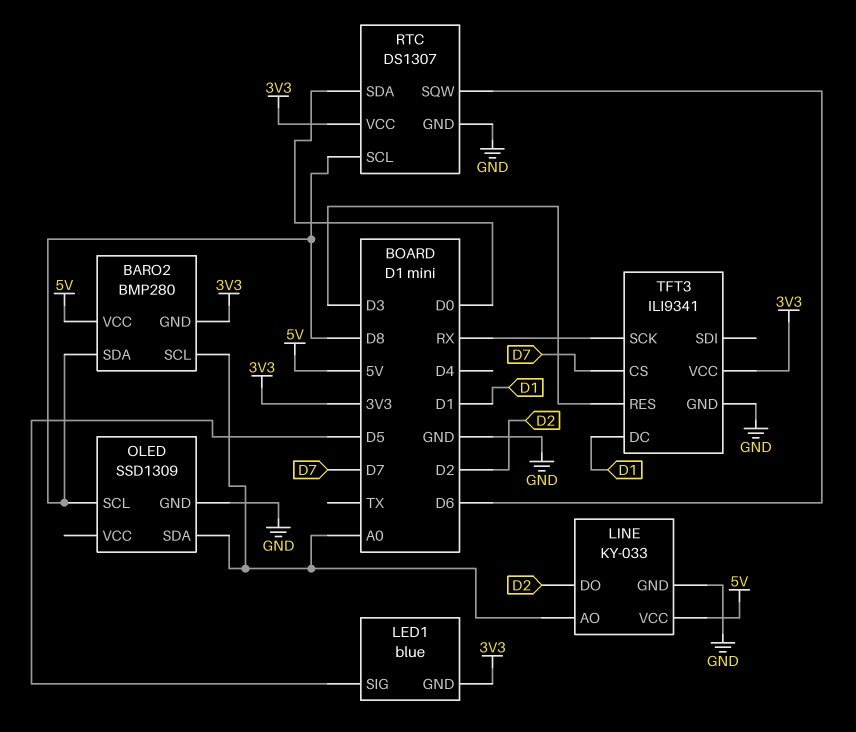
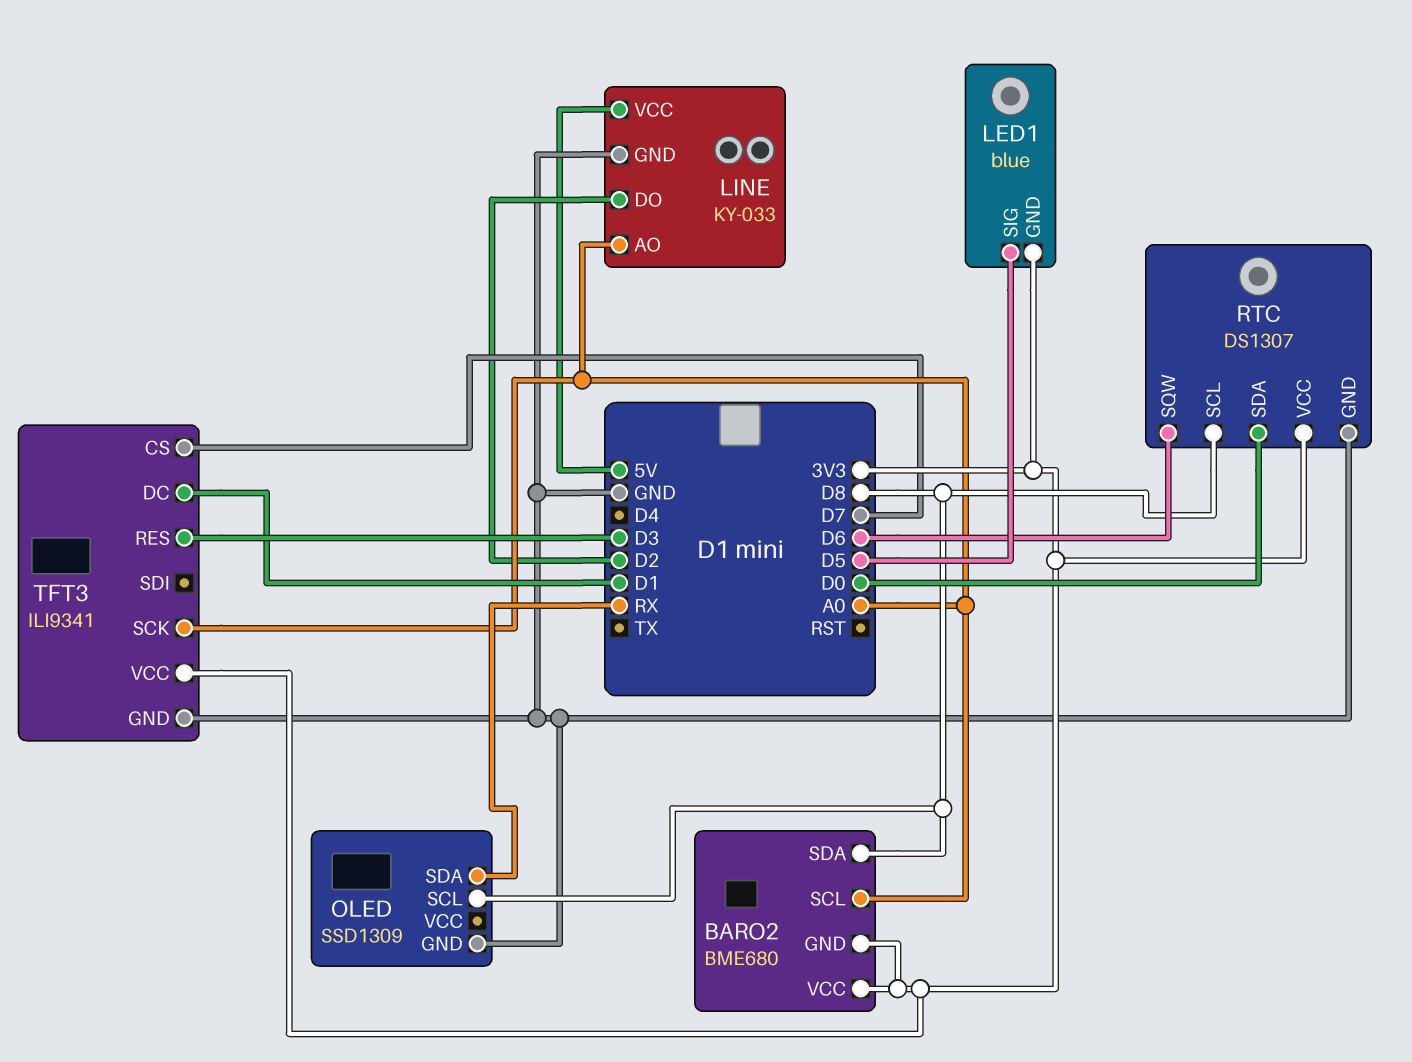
BARO2: BMP280 -> BME680
BARO2 pin VCC: 5V -> 3V3
OLED pin SDA: A0 -> RX
TFT3 pin SCK: RX -> A0

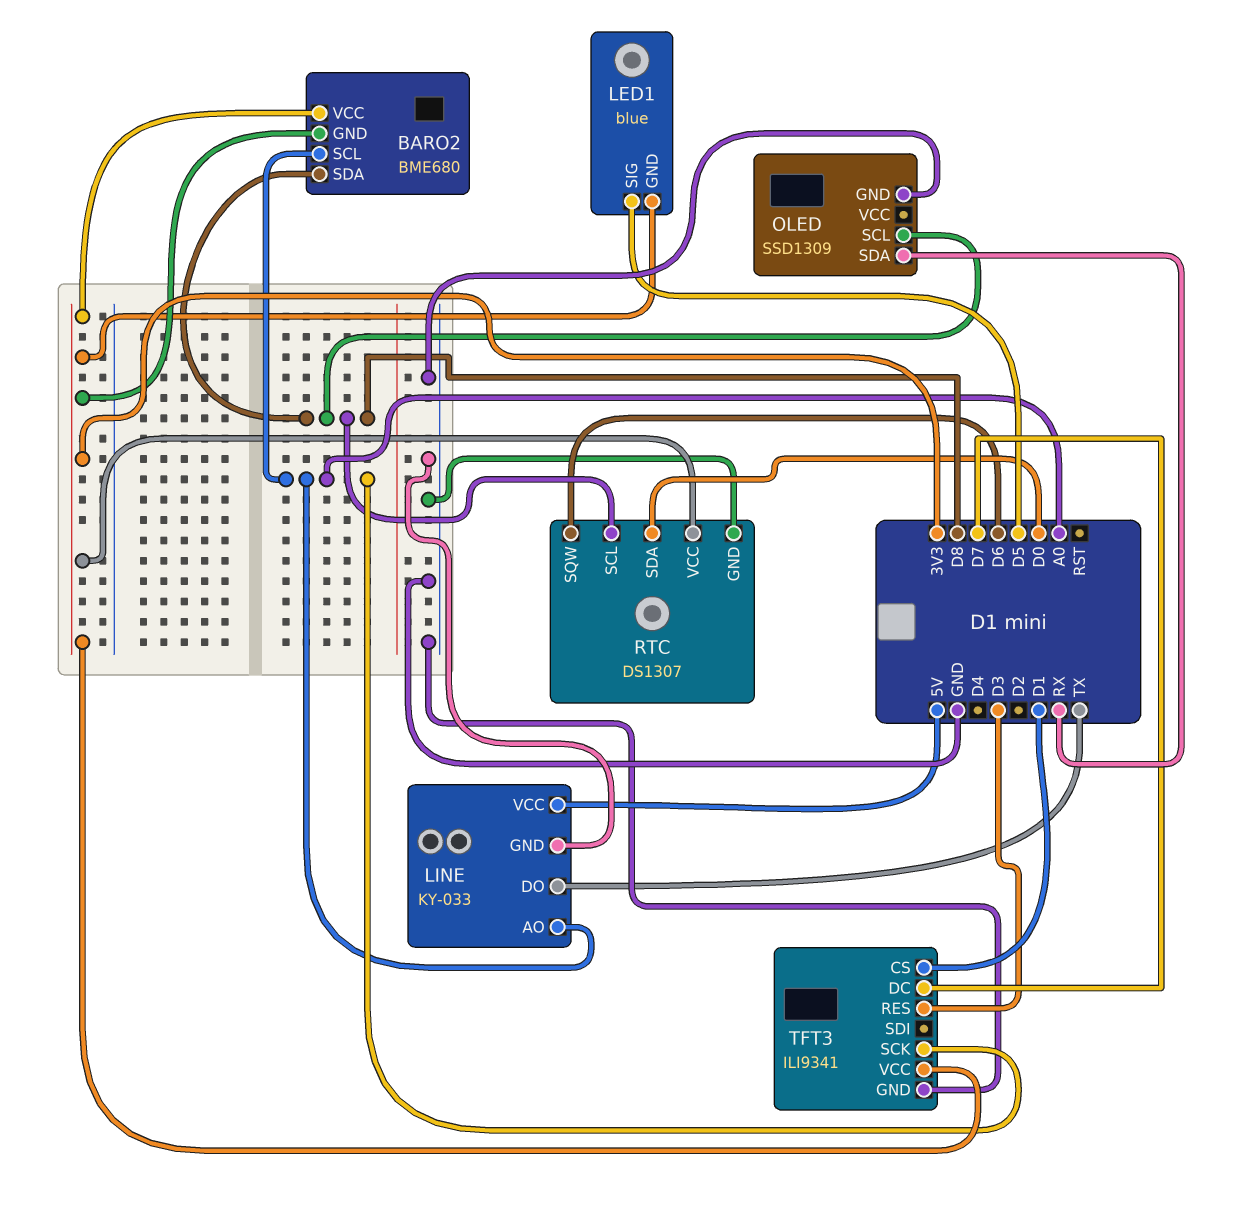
LINE pin DO: D2 -> TX
TFT3 pin CS: D7 -> D1
TFT3 pin DC: D1 -> D7

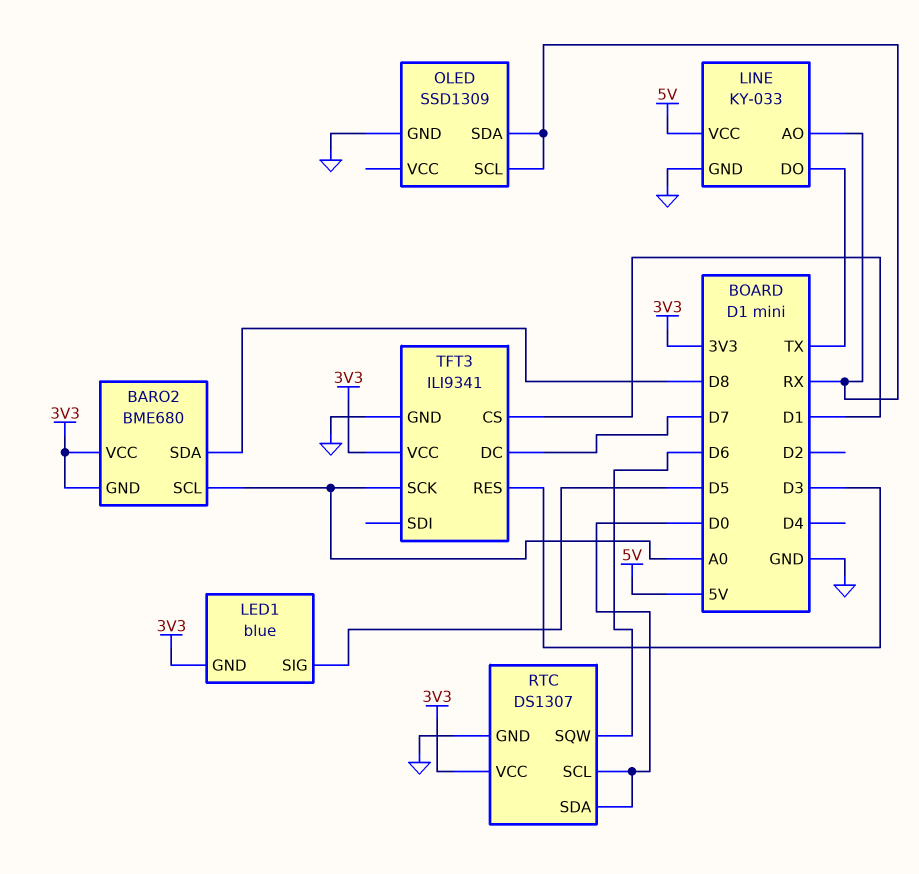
LINE pin AO: A0 -> RX
OLED pin SCL: D8 -> RX
RTC pin SCL: D8 -> D0

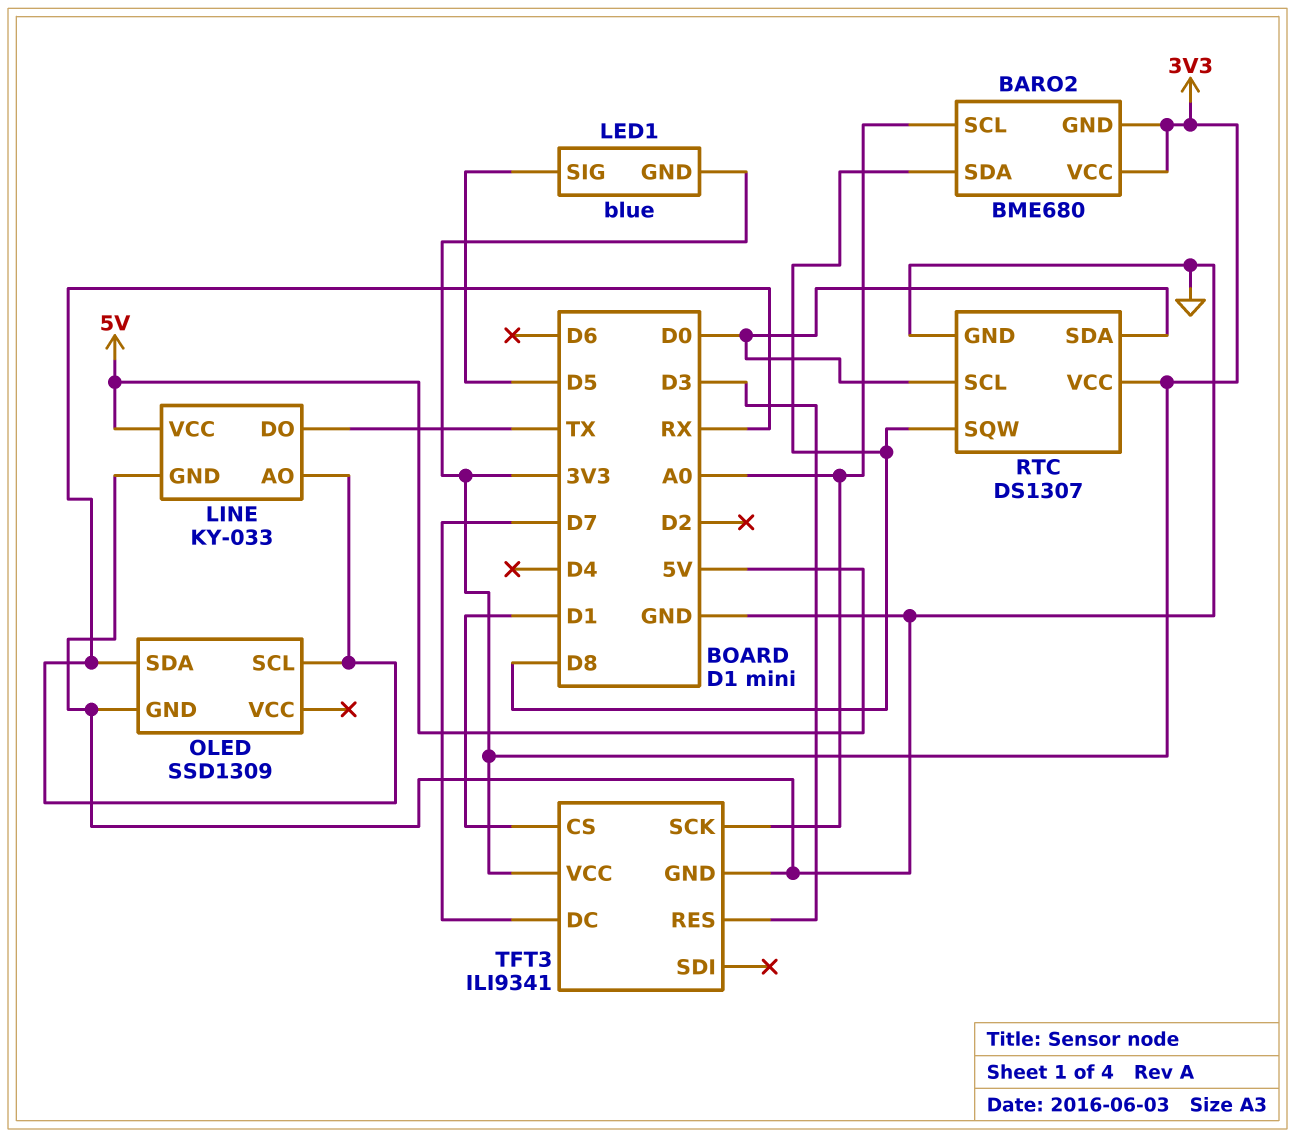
RTC pin SQW: D6 -> D8

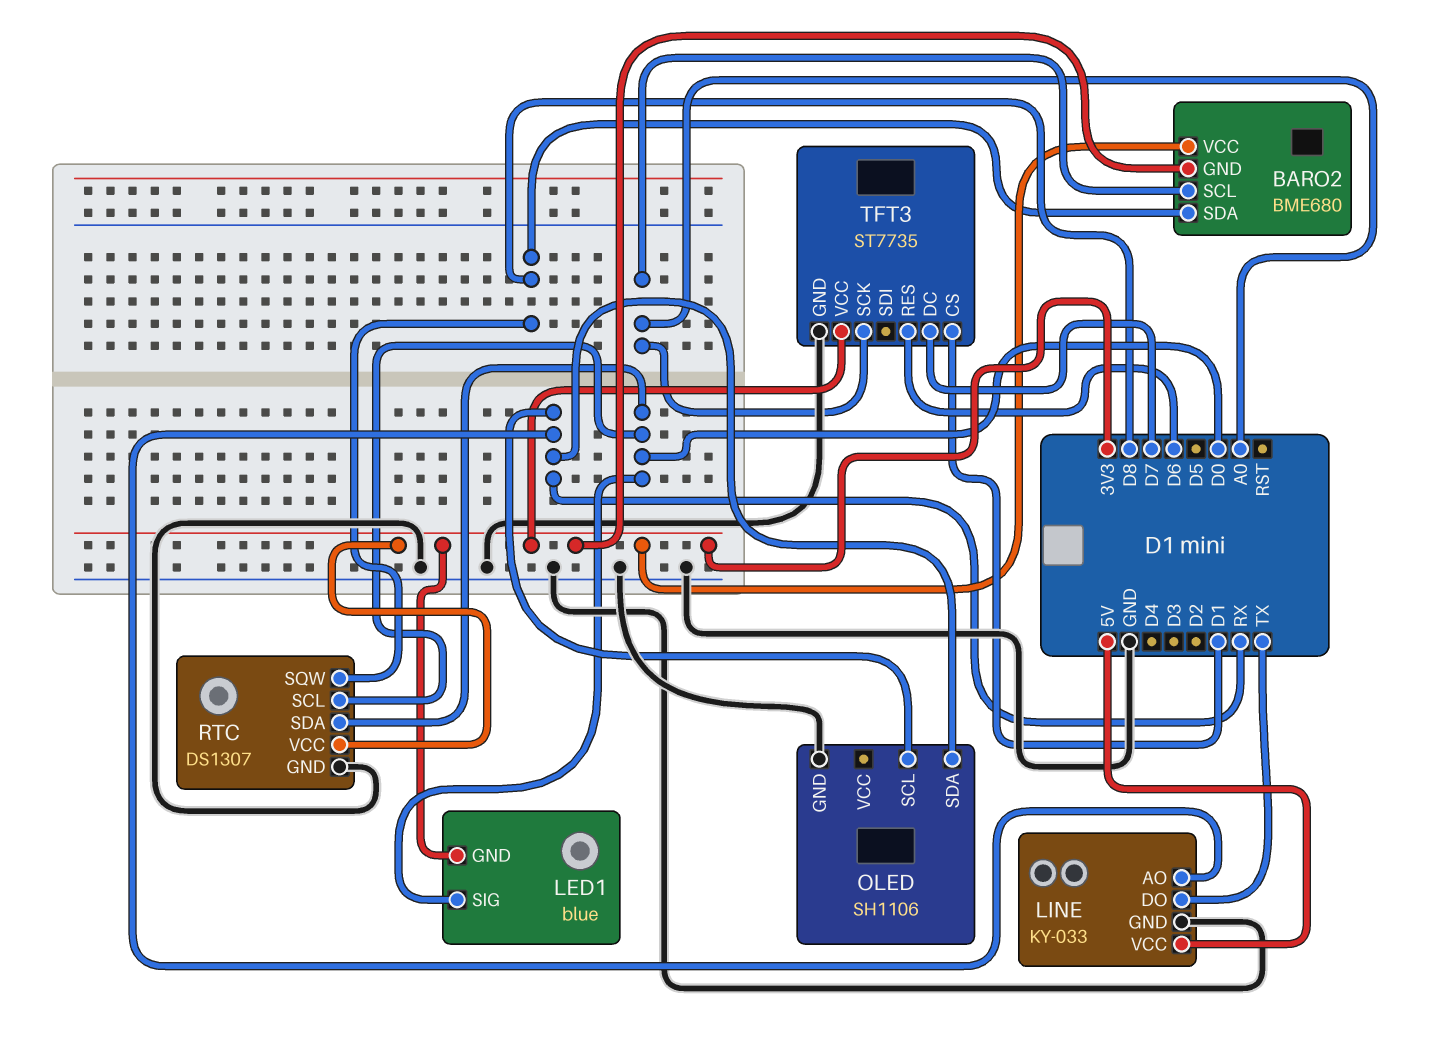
LED1 pin SIG: D5 -> D0
OLED: SSD1309 -> SH1106
TFT3: ILI9341 -> ST7735
TFT3 pin RES: D3 -> D6

